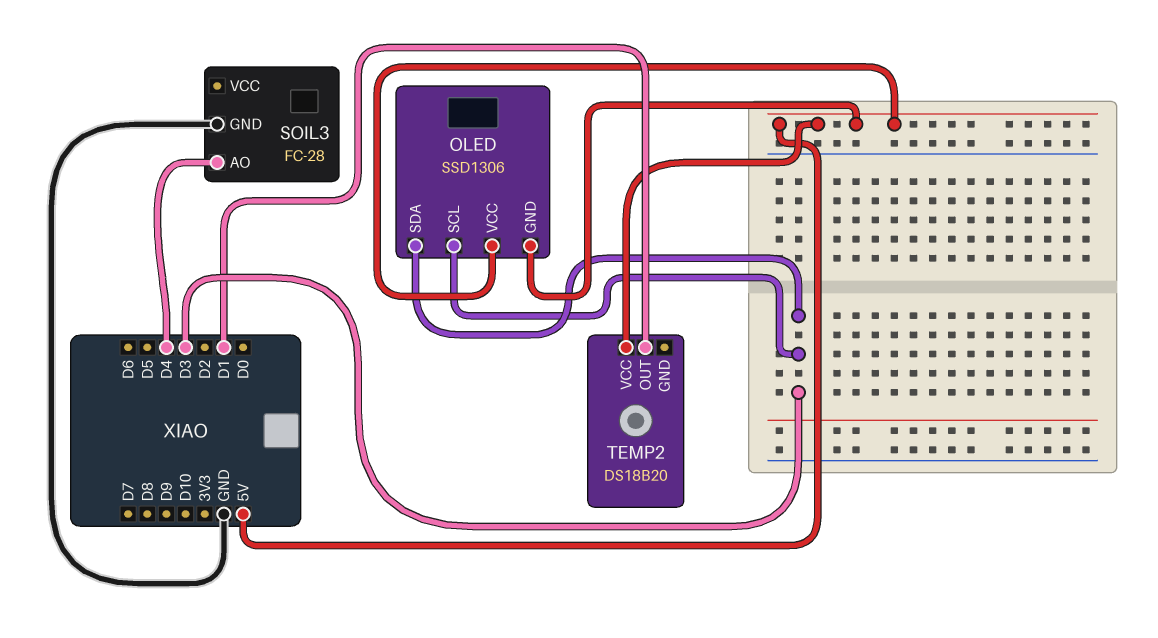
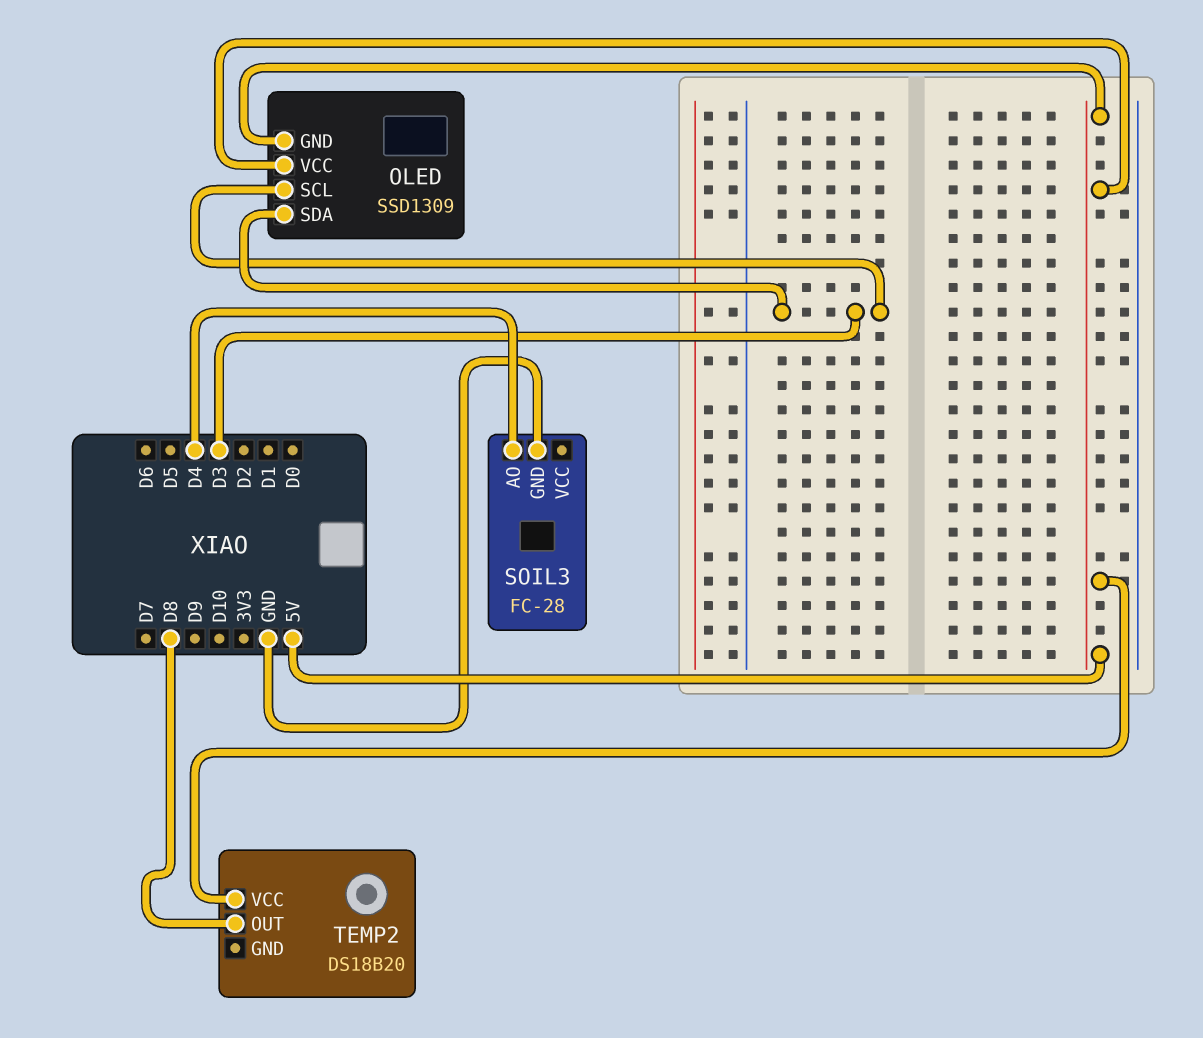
OLED: SSD1306 -> SSD1309
TEMP2 pin OUT: D1 -> D8

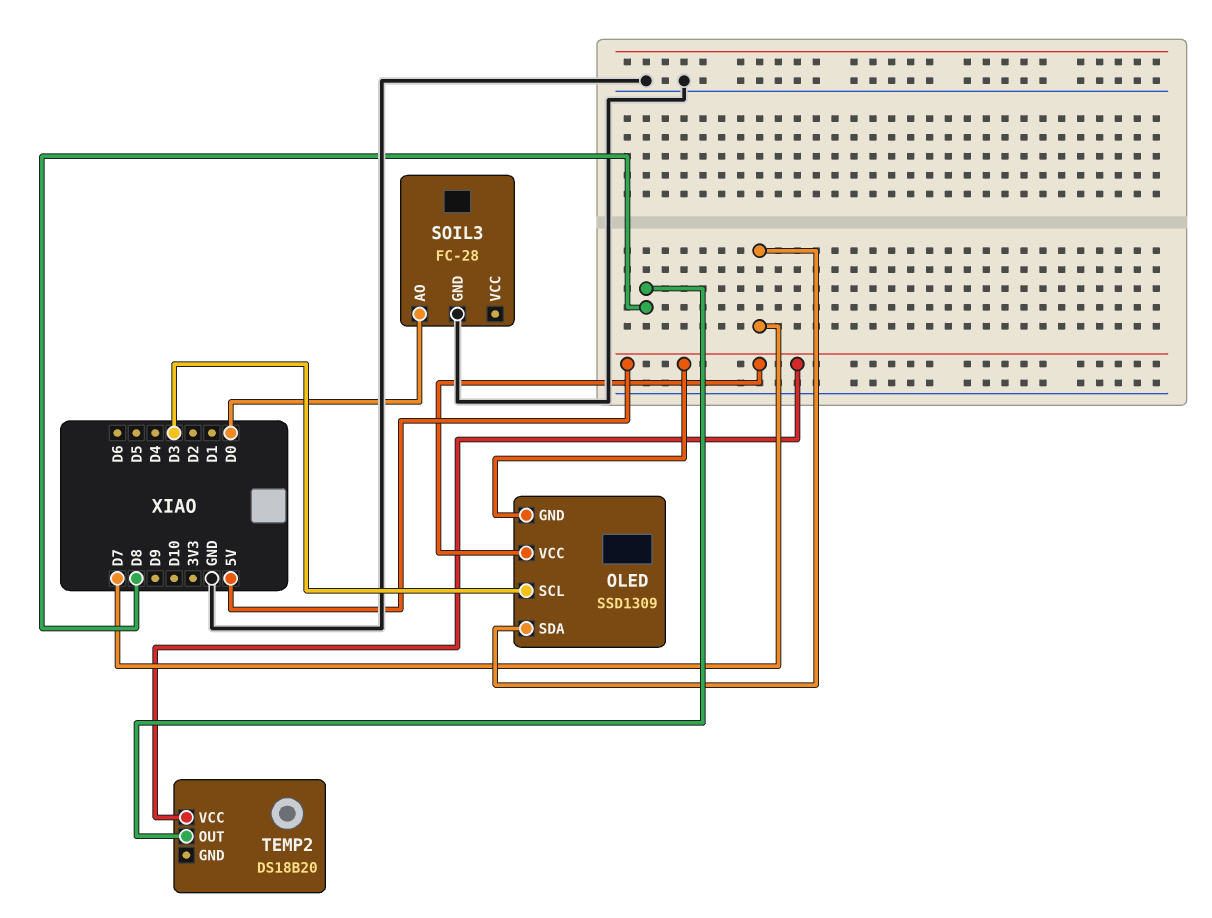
OLED pin SDA: D3 -> D7
SOIL3 pin AO: D4 -> D0

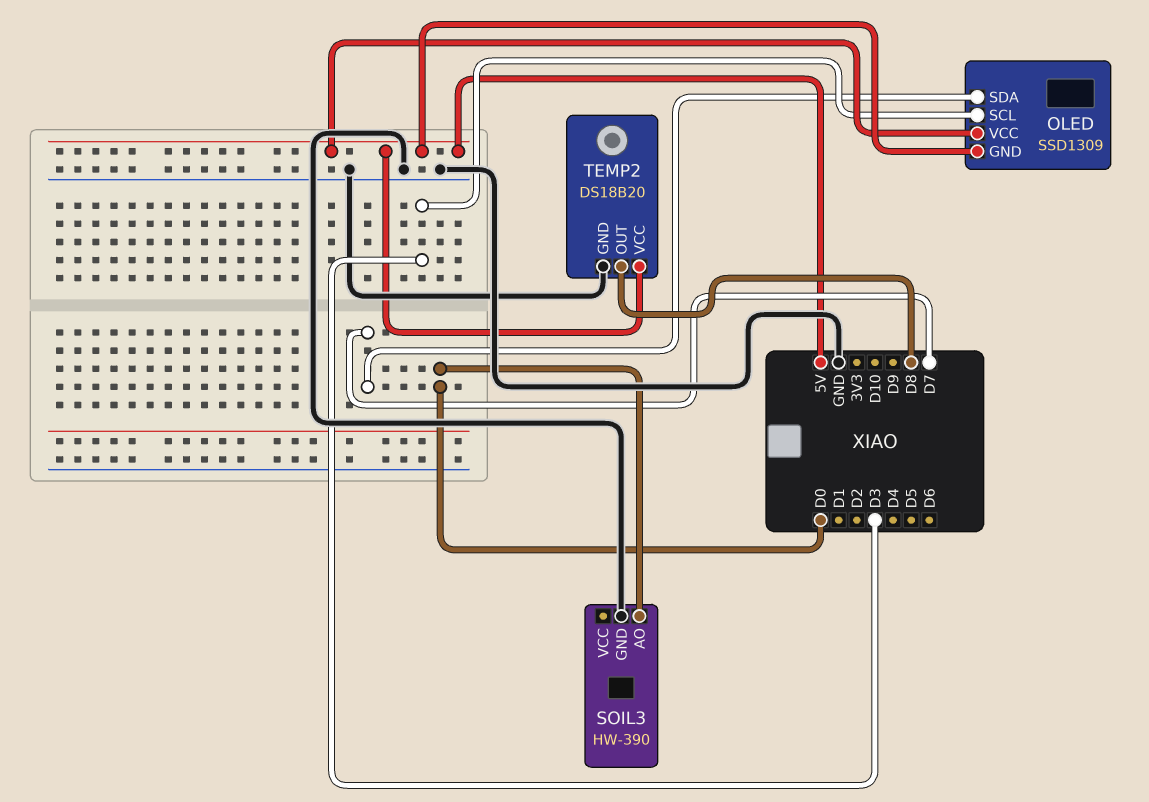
SOIL3: FC-28 -> HW-390
TEMP2 pin GND: none -> GND

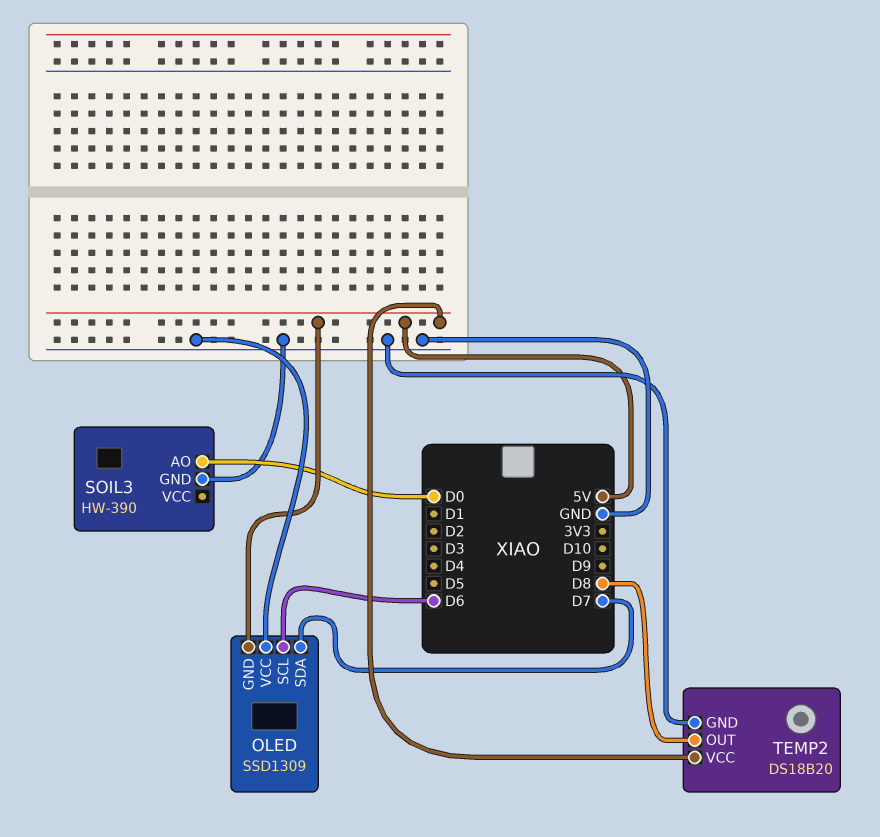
OLED pin SCL: D3 -> D6
OLED pin VCC: 5V -> GND

